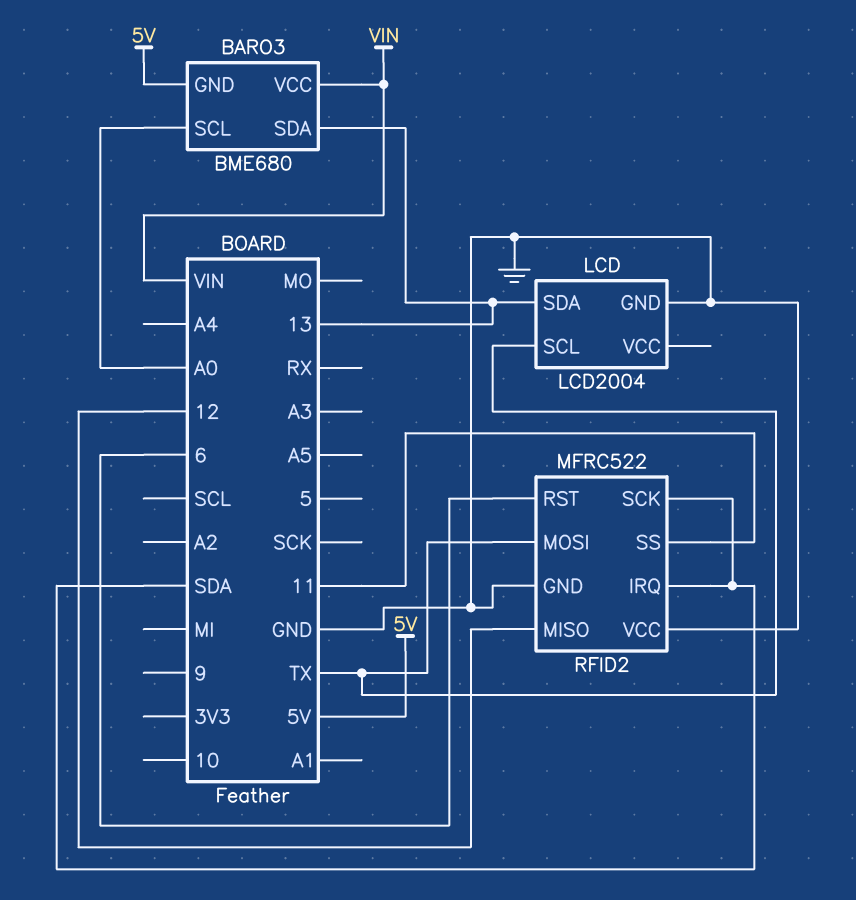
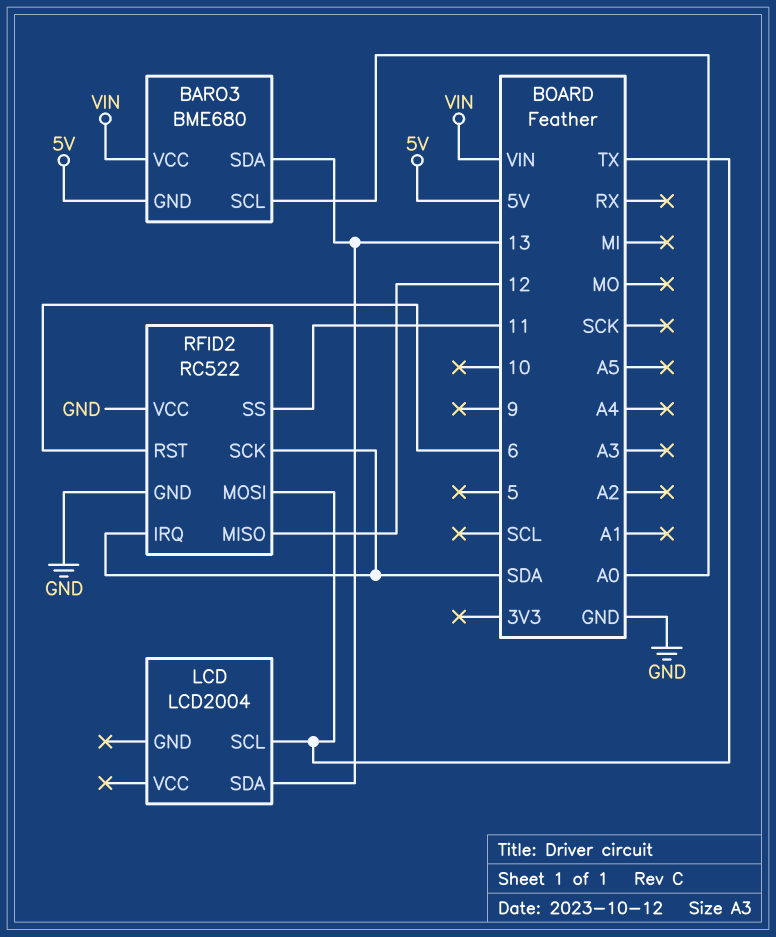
LCD pin GND: GND -> none
RFID2: MFRC522 -> RC522

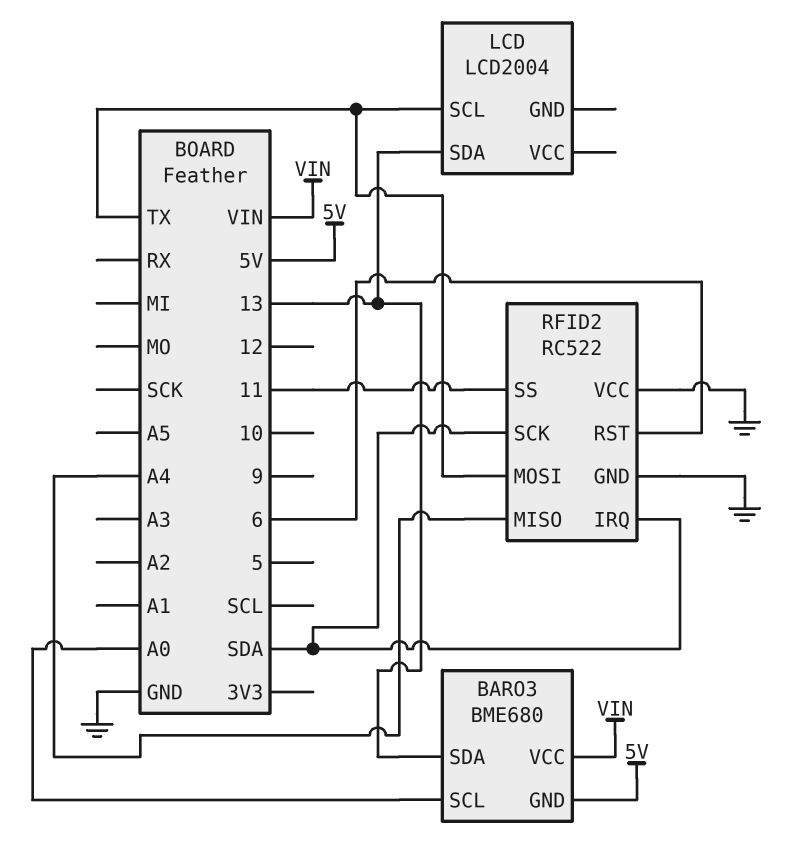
RFID2 pin MISO: 12 -> A4

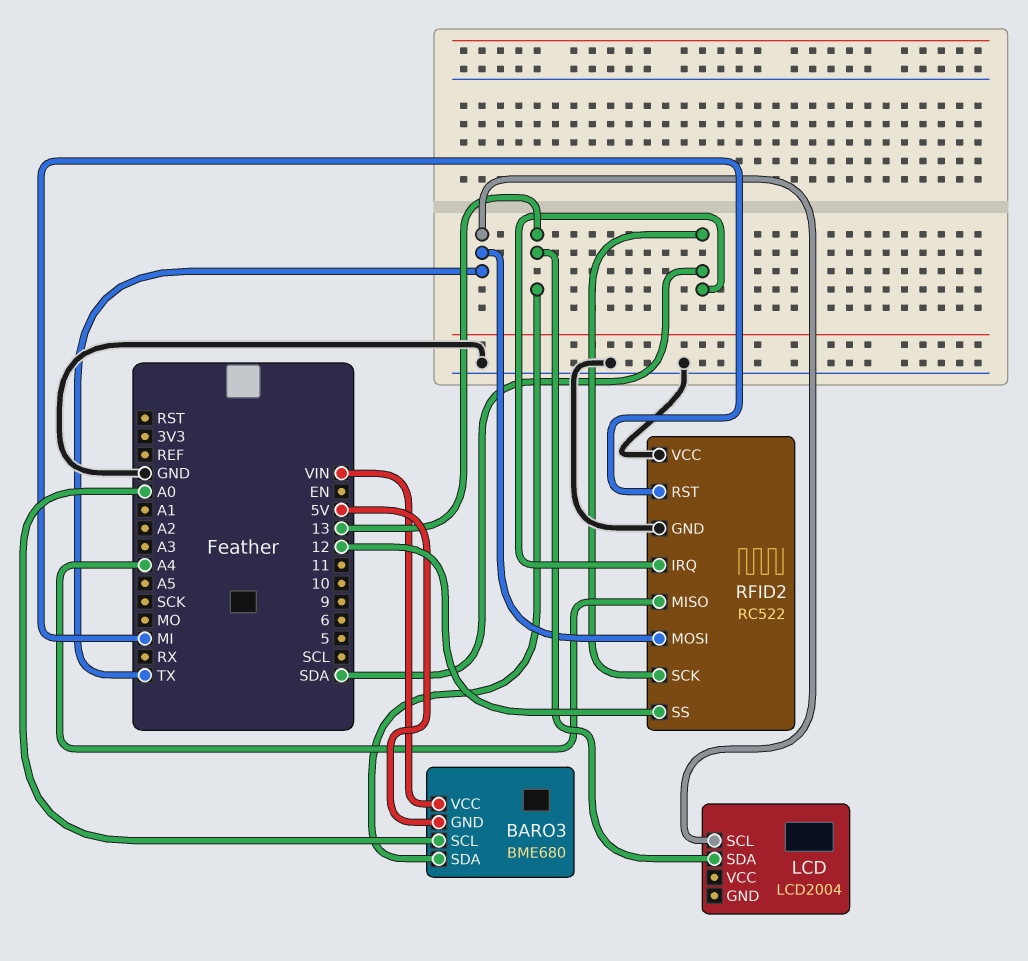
RFID2 pin RST: 6 -> MI
RFID2 pin SS: 11 -> 12

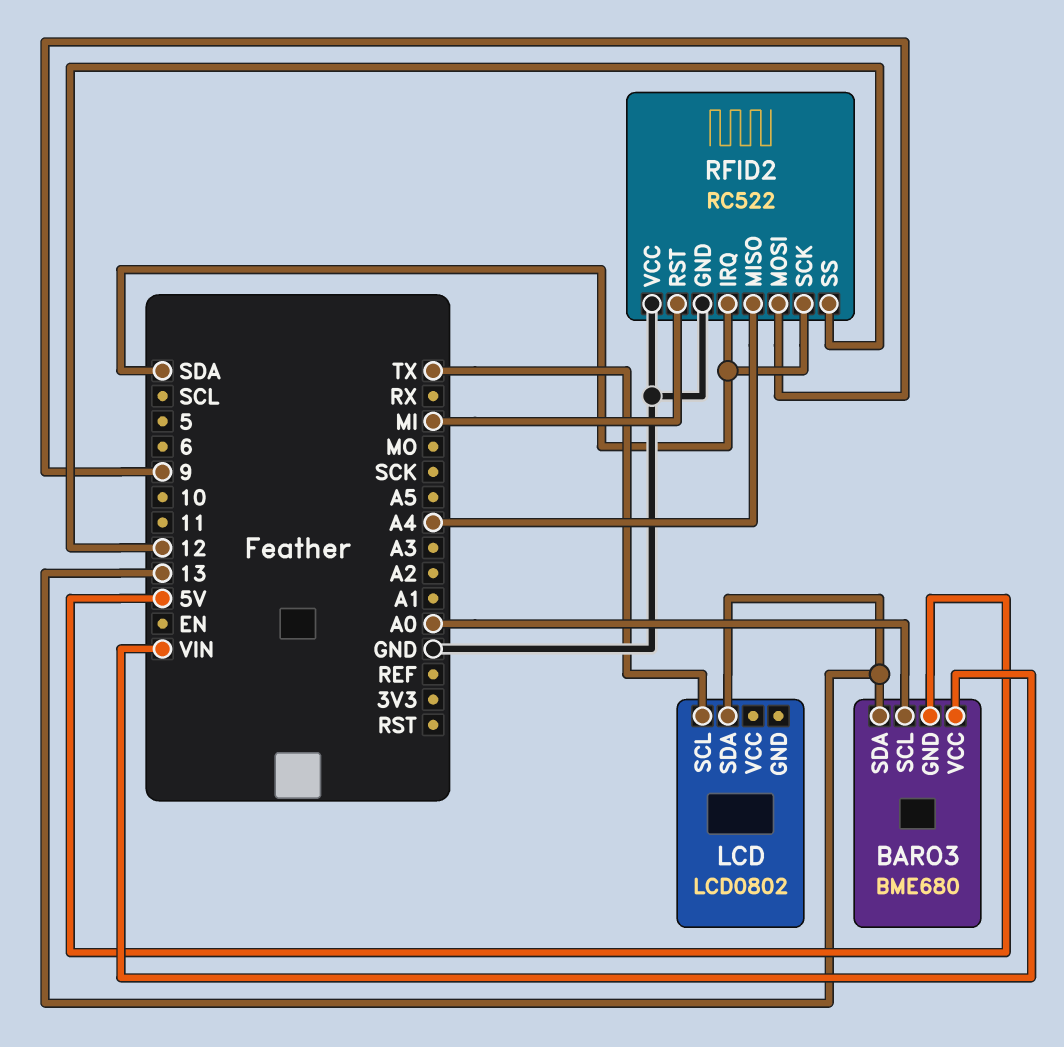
LCD: LCD2004 -> LCD0802
RFID2 pin MOSI: TX -> 9

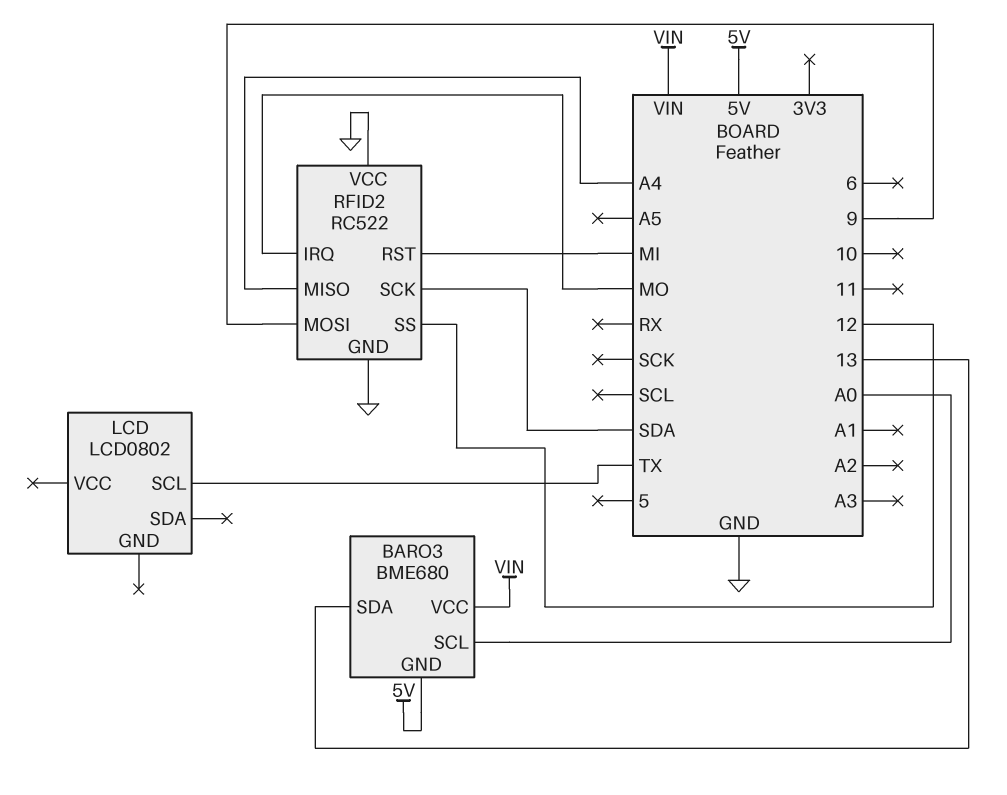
LCD pin SDA: 13 -> none
RFID2 pin IRQ: SDA -> MO

